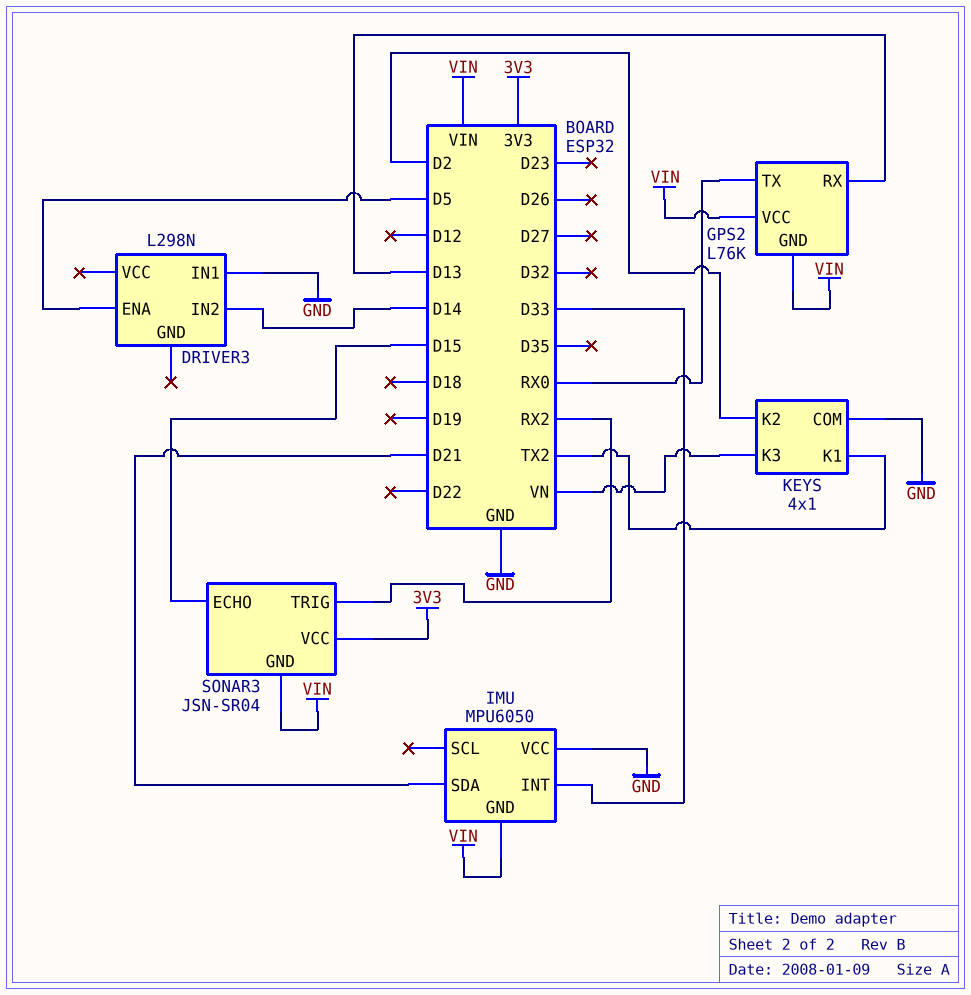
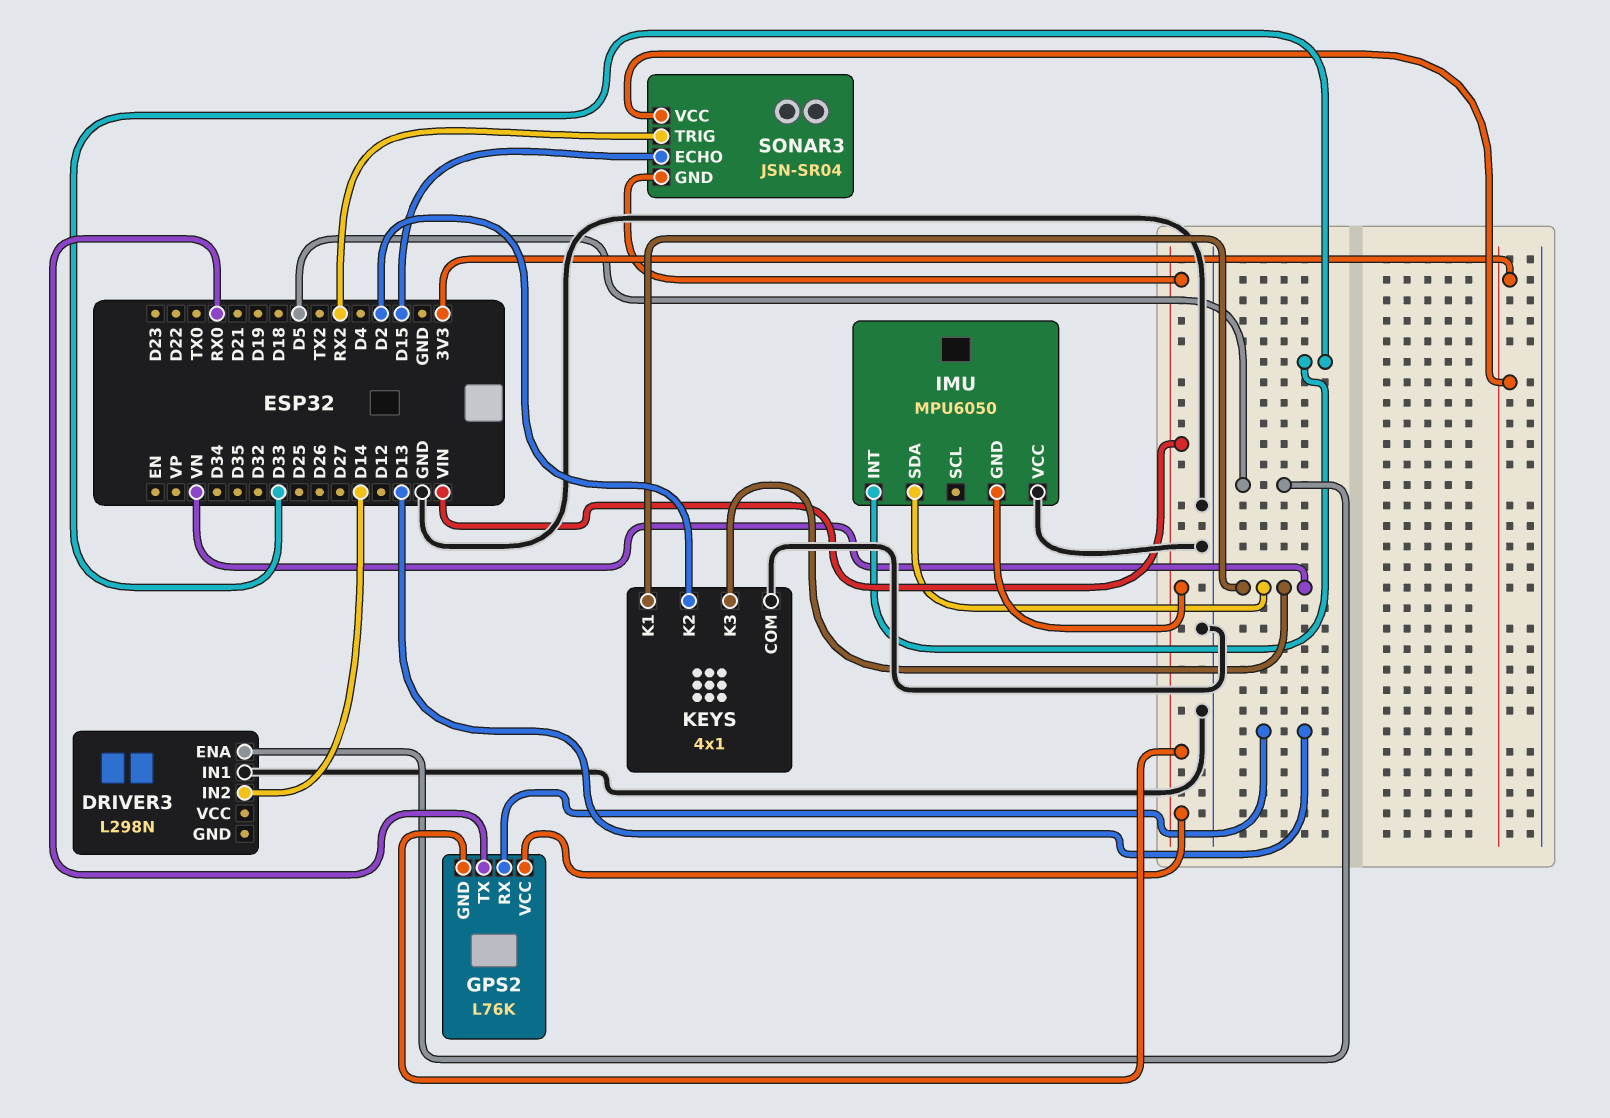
IMU pin SDA: D21 -> VN
KEYS pin K1: TX2 -> VN

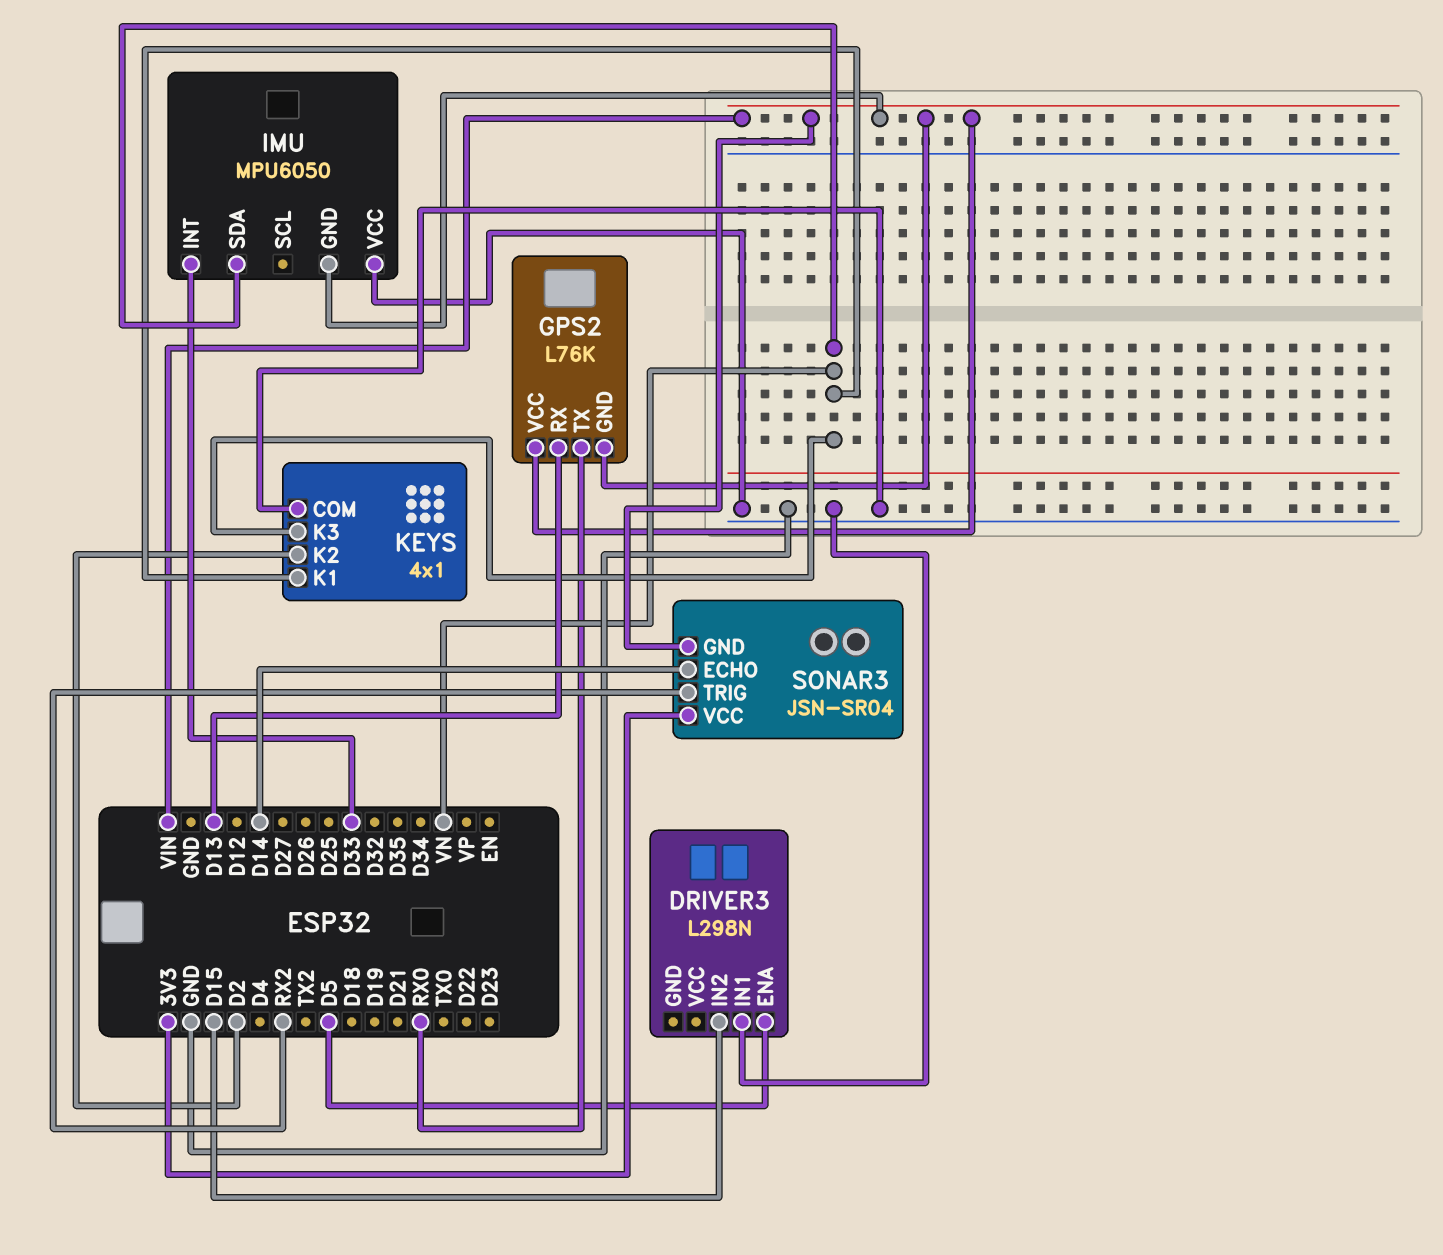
DRIVER3 pin IN2: D14 -> D15
SONAR3 pin ECHO: D15 -> D14

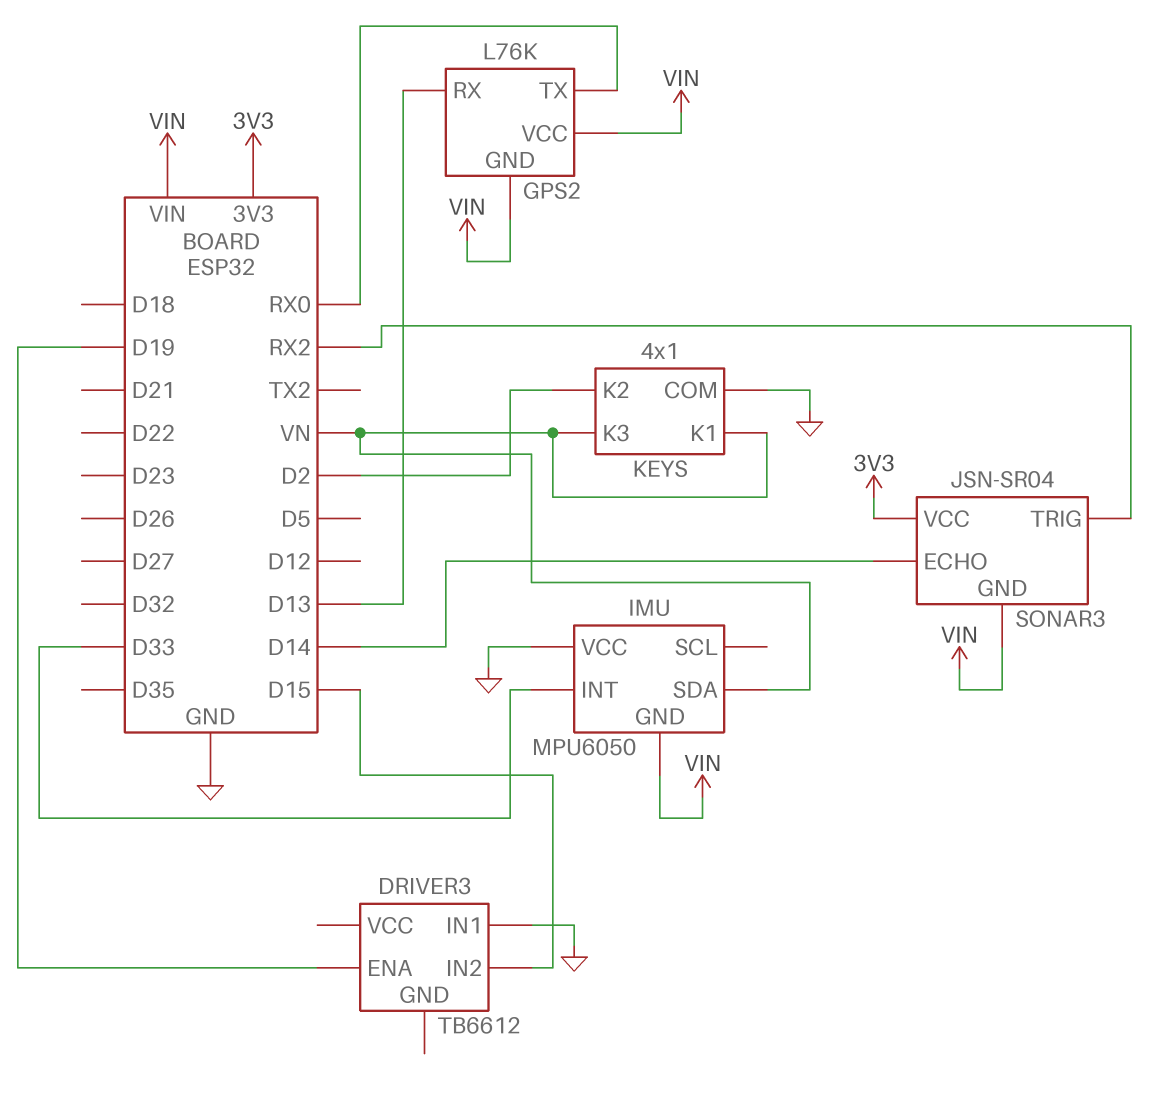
DRIVER3: L298N -> TB6612
DRIVER3 pin ENA: D5 -> D19

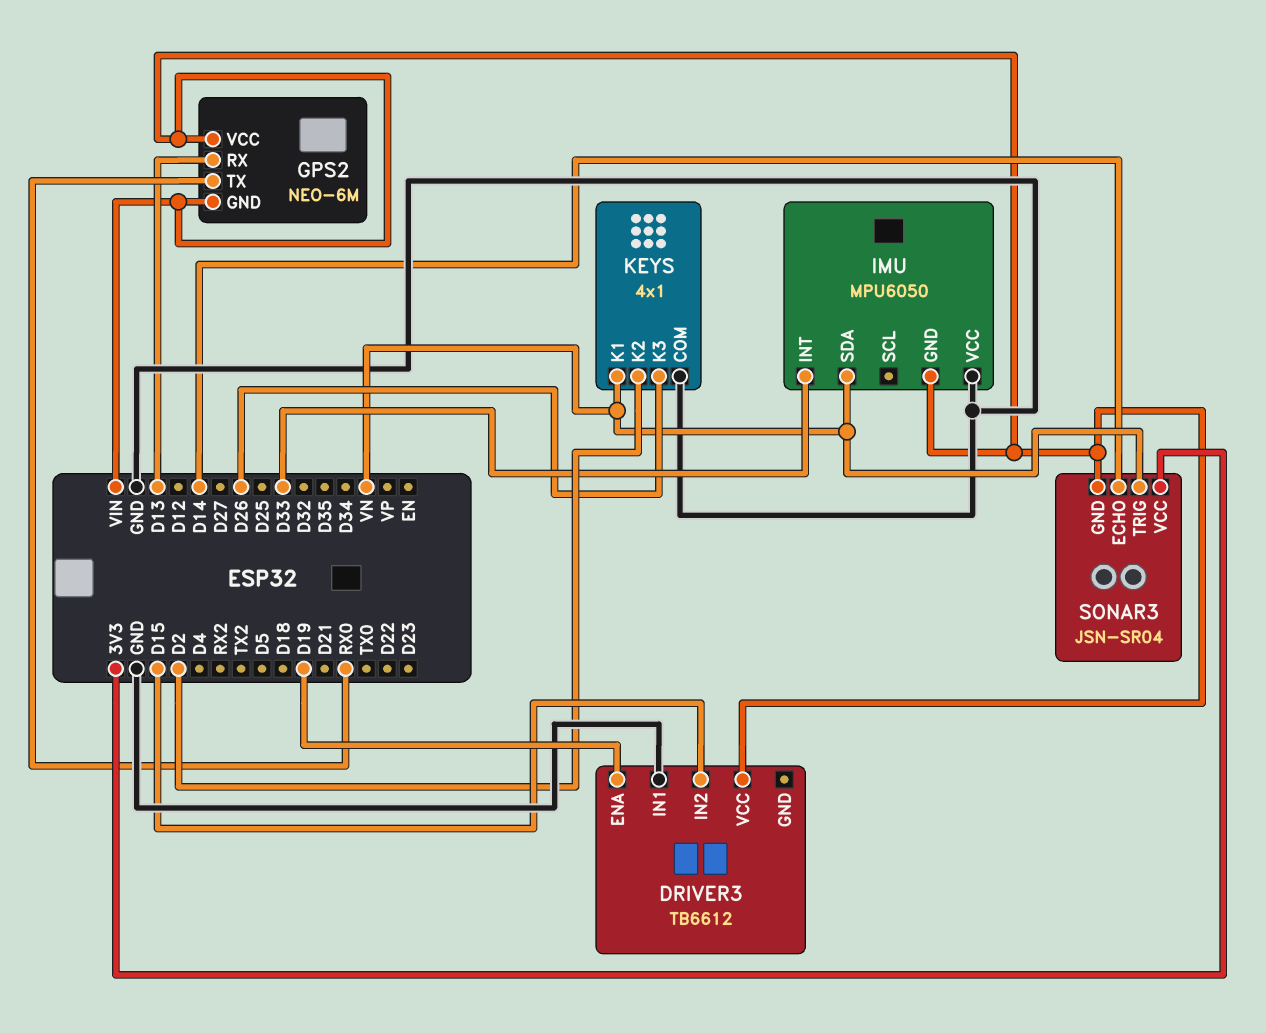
DRIVER3 pin VCC: none -> VIN
GPS2: L76K -> NEO-6M
KEYS pin K3: VN -> D26
SONAR3 pin TRIG: RX2 -> VN

